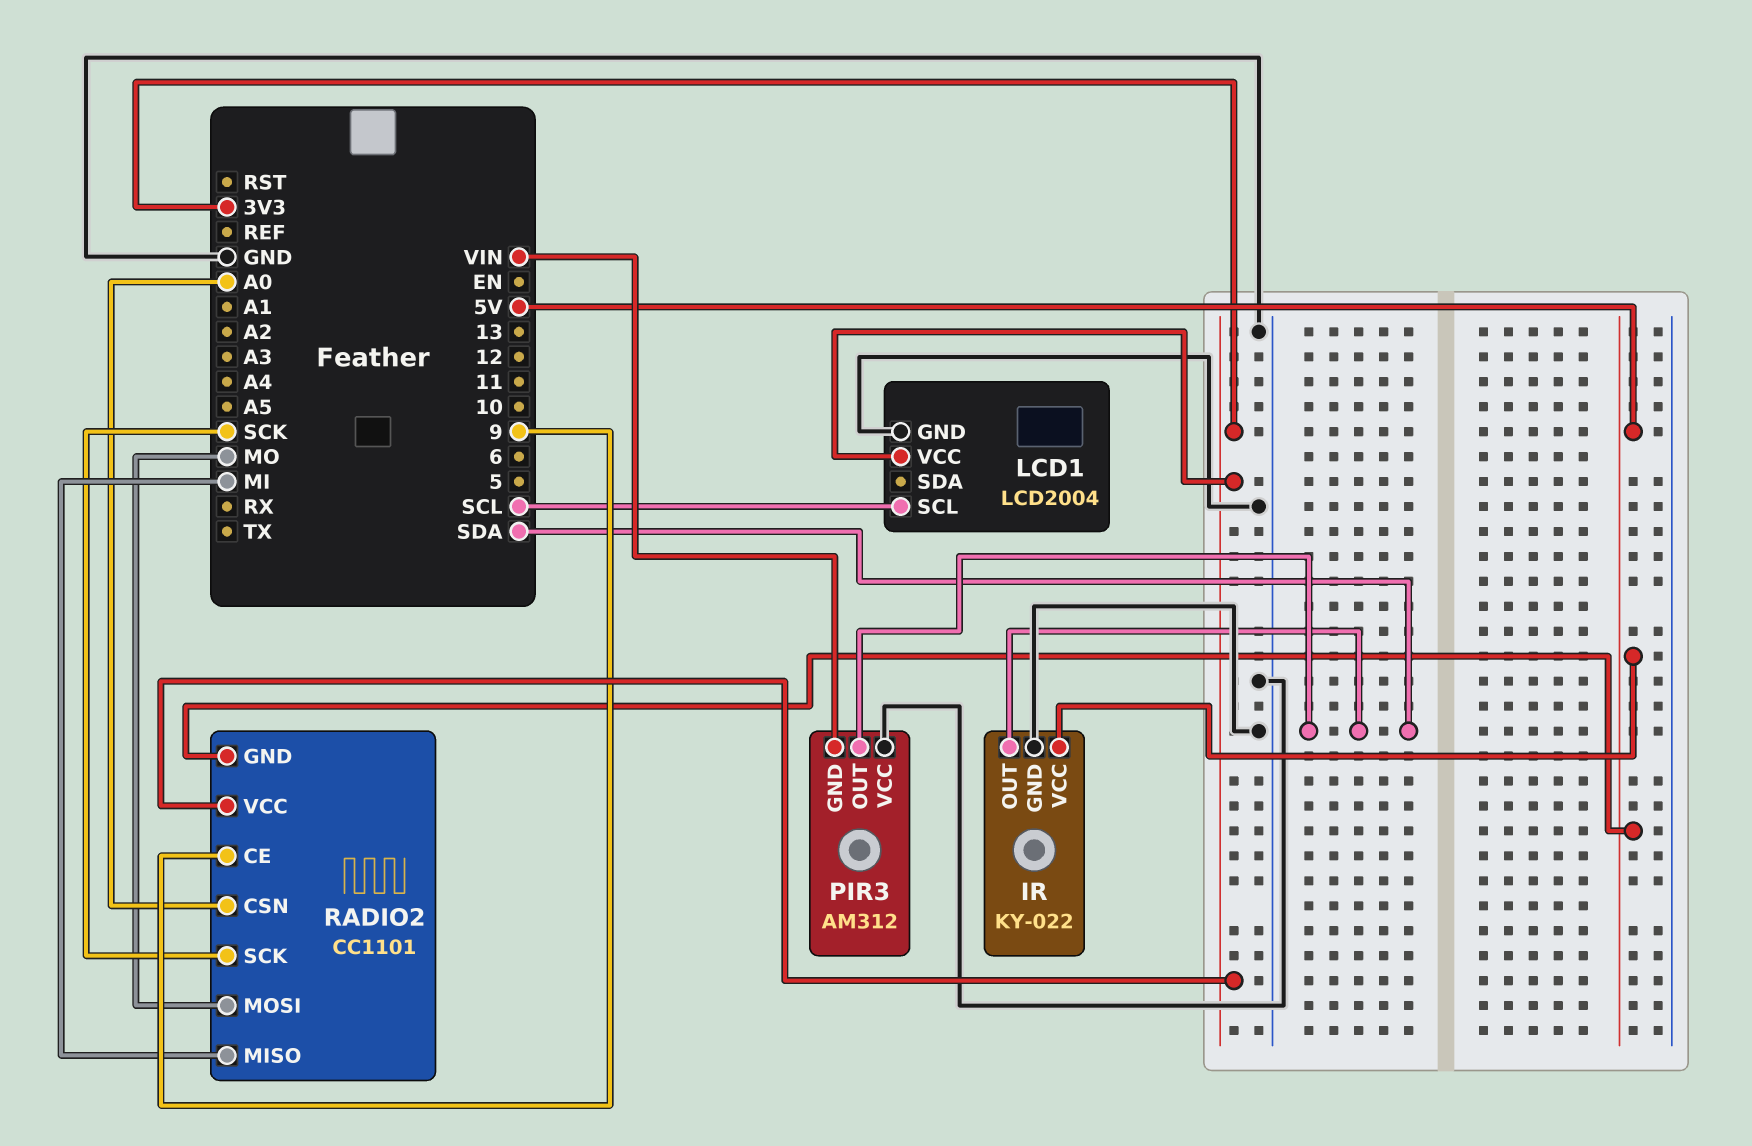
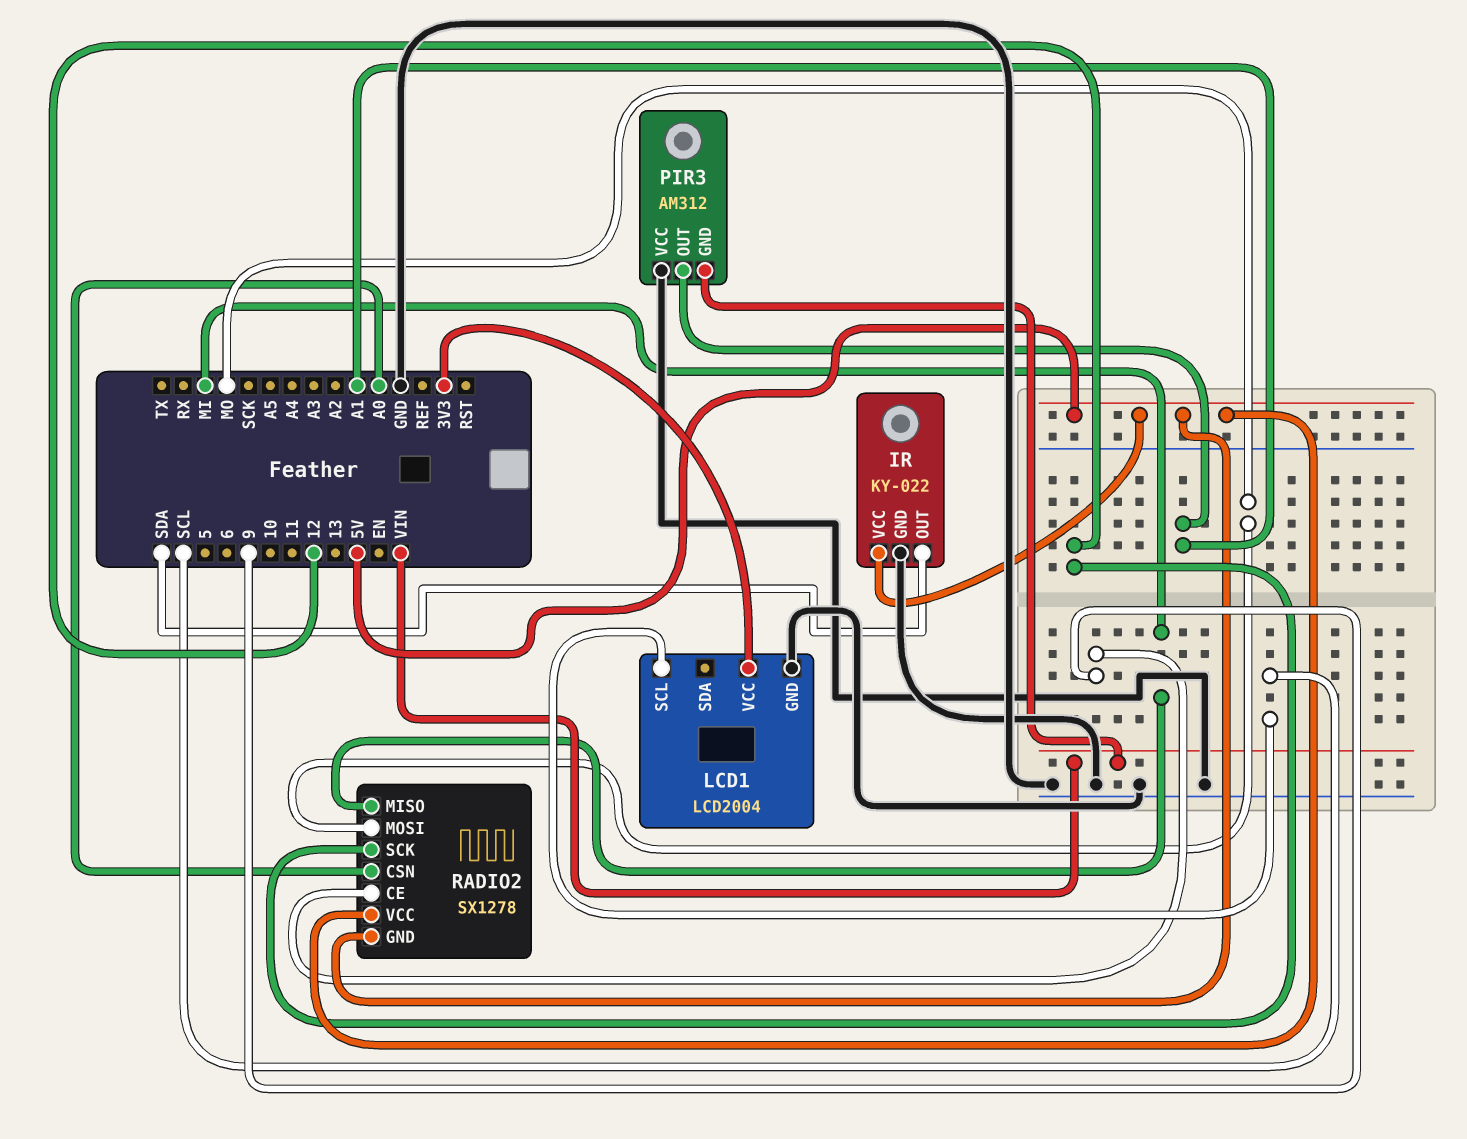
PIR3 pin OUT: SDA -> A1
RADIO2: CC1101 -> SX1278
RADIO2 pin SCK: SCK -> 12
RADIO2 pin VCC: 3V3 -> 5V

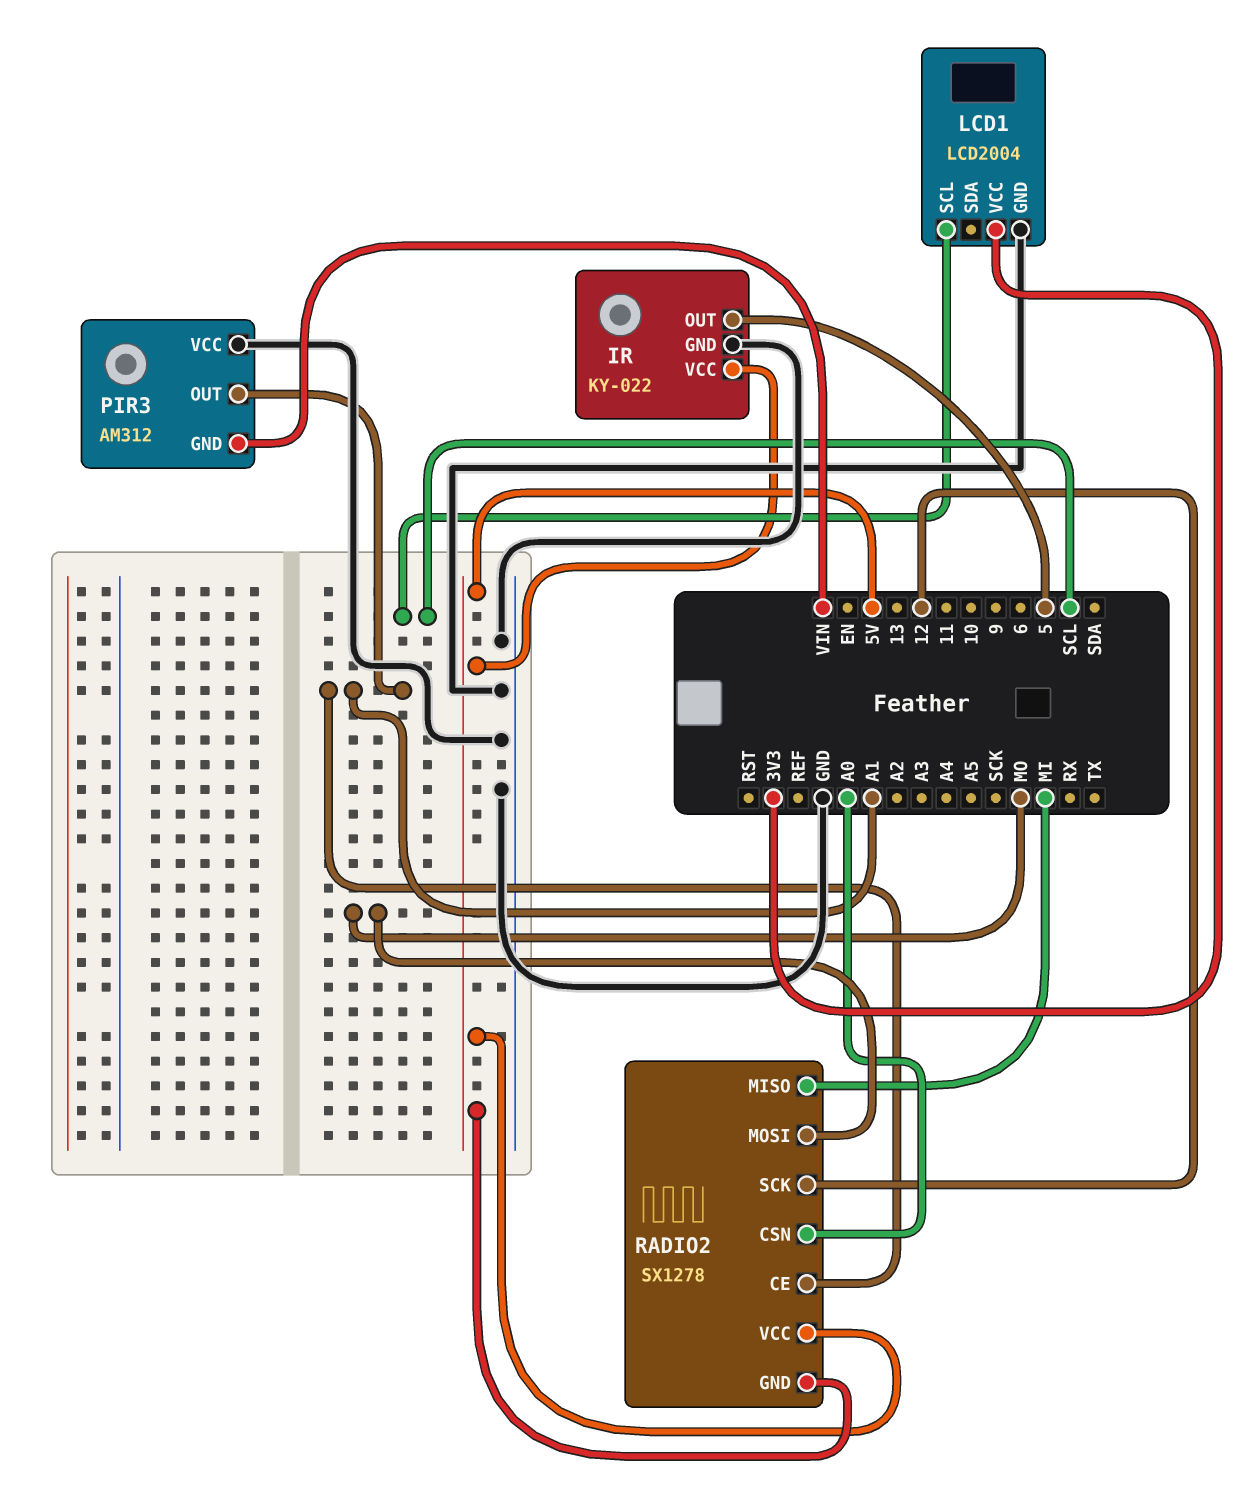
IR pin OUT: SDA -> 5
RADIO2 pin CE: 9 -> A1

